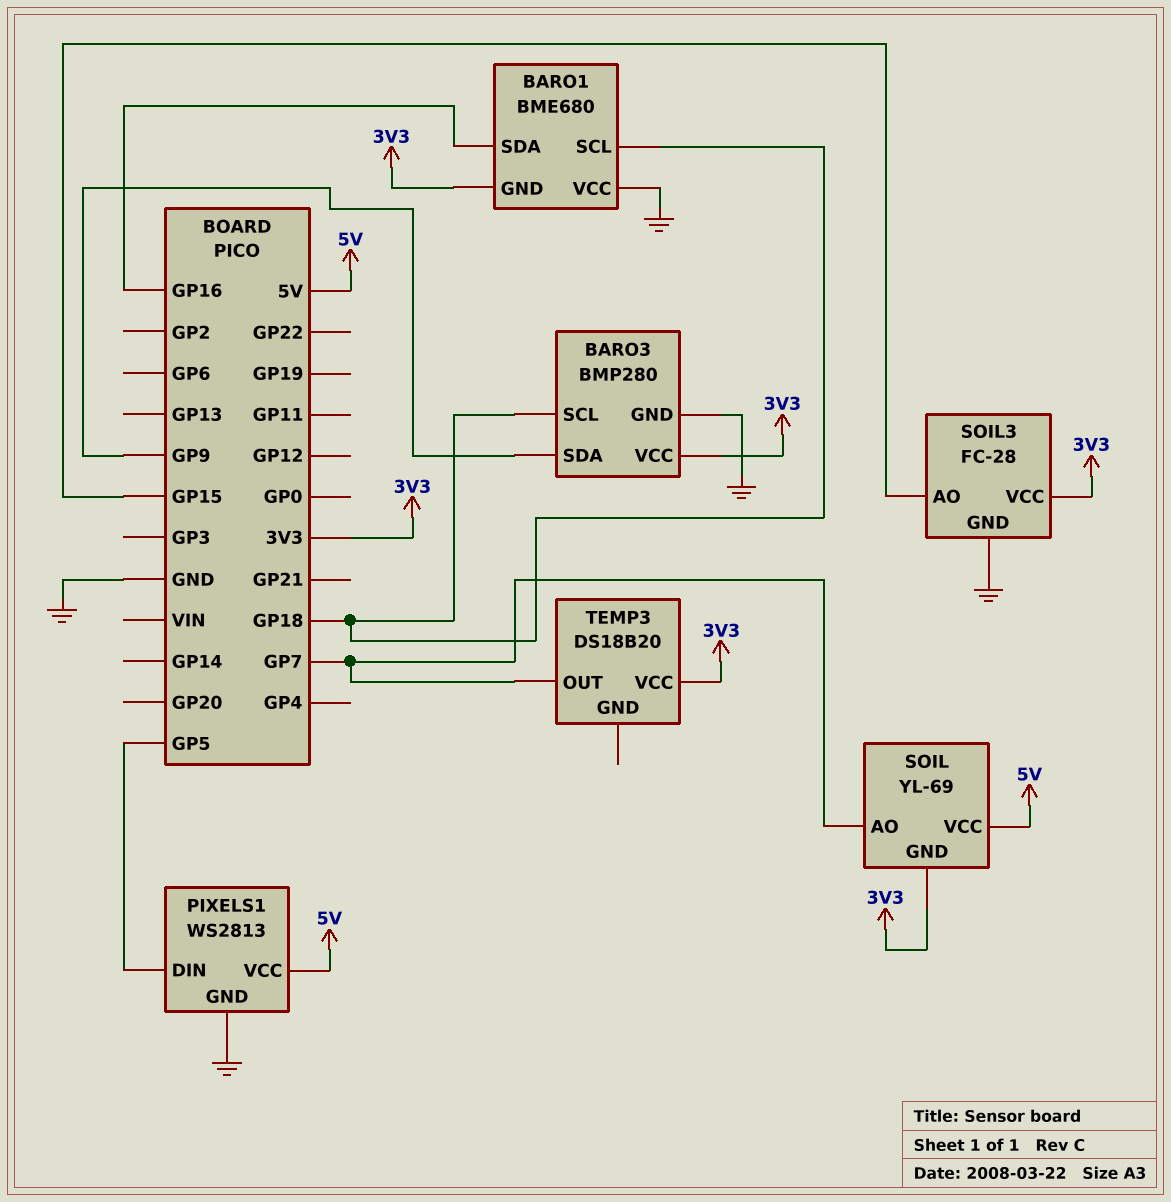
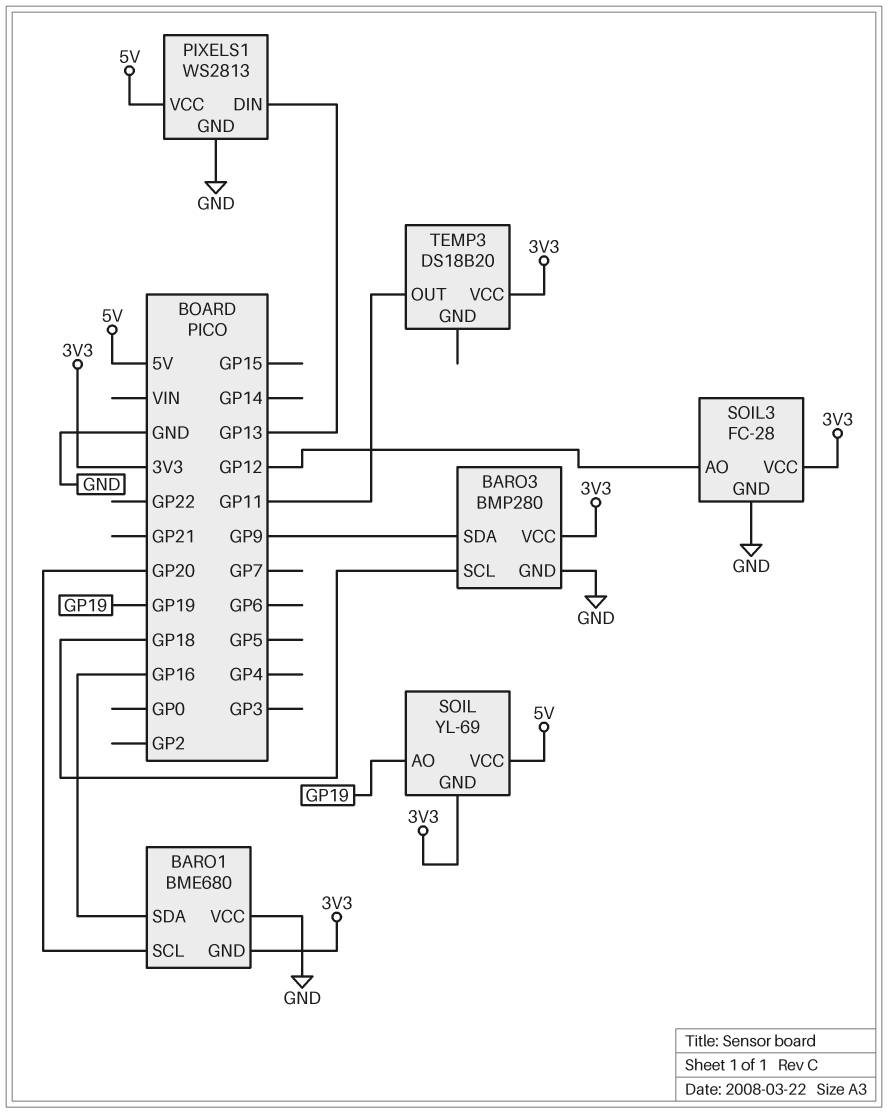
BARO1 pin SCL: GP18 -> GP20
PIXELS1 pin DIN: GP5 -> GP13
SOIL pin AO: GP7 -> GP19
SOIL3 pin AO: GP15 -> GP12
TEMP3 pin OUT: GP7 -> GP11

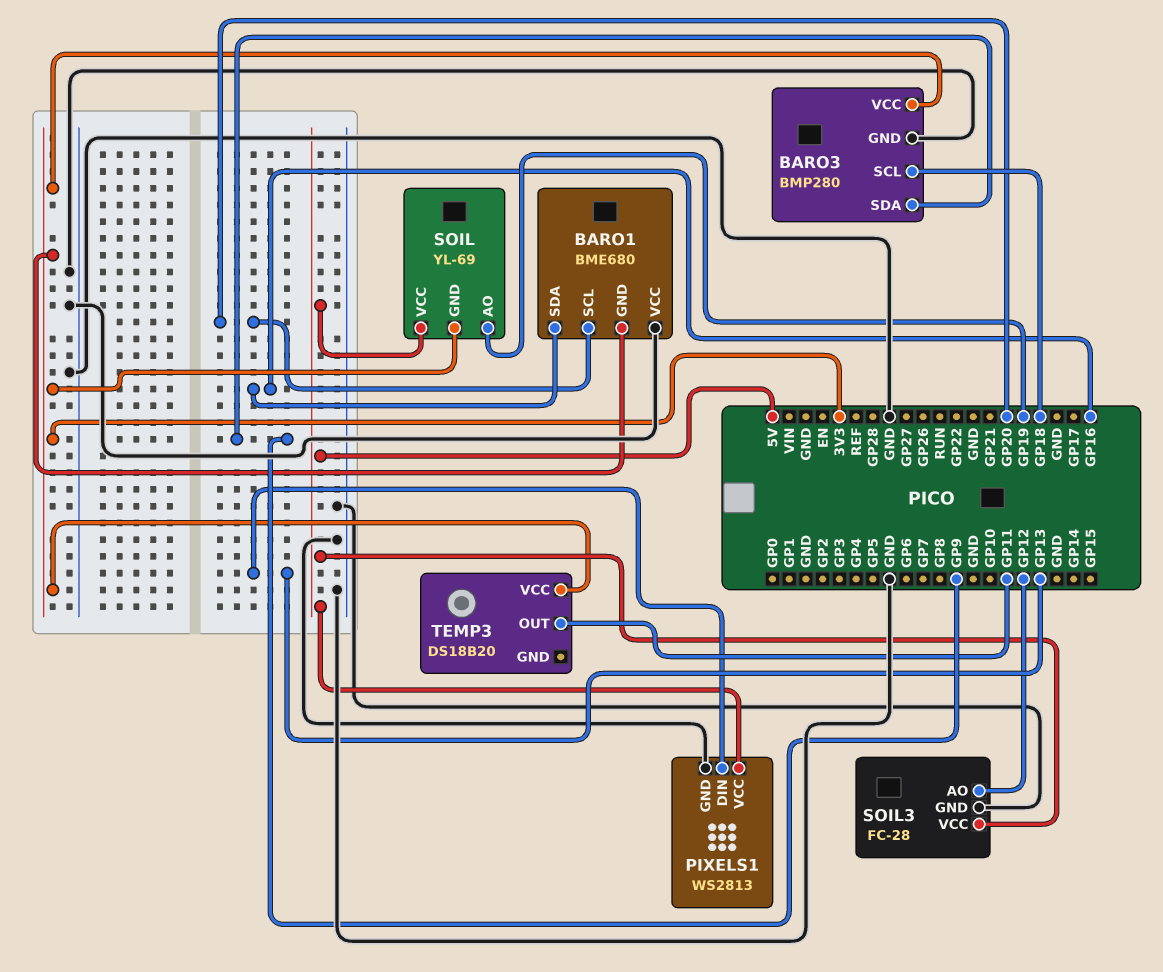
SOIL3 pin VCC: 3V3 -> 5V

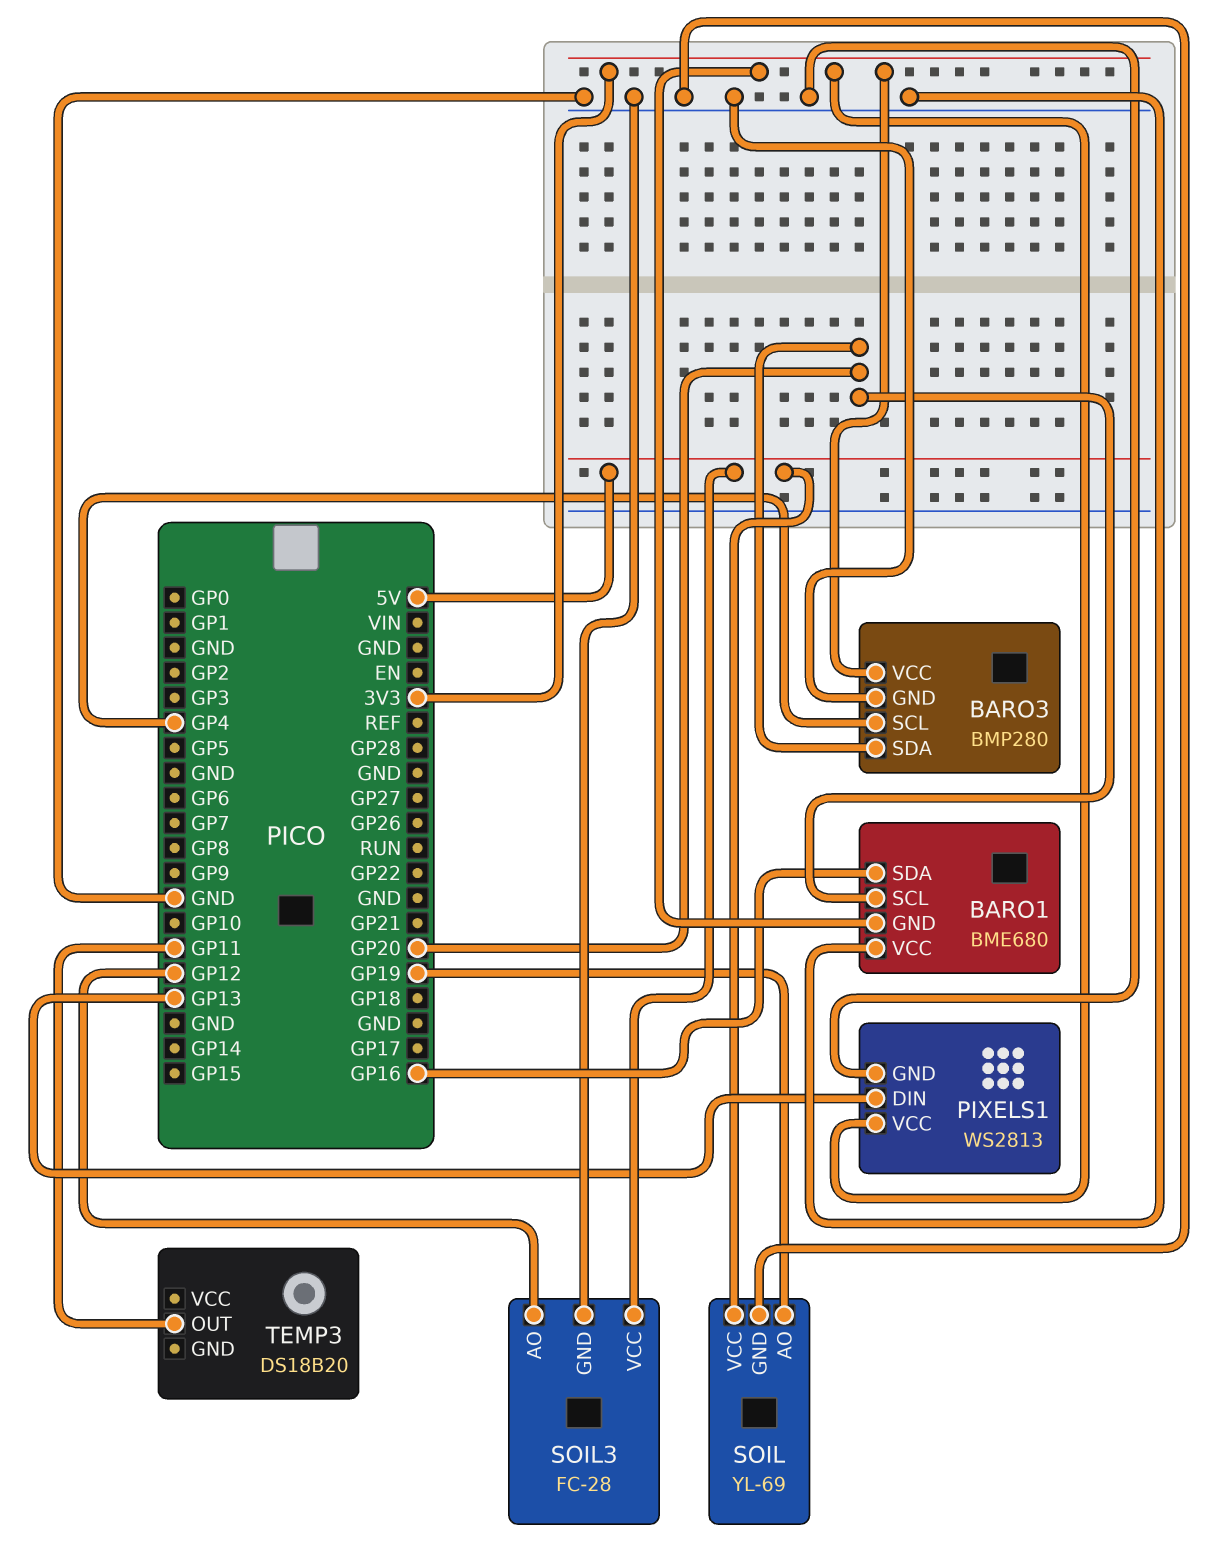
BARO3 pin SCL: GP18 -> GP4
BARO3 pin SDA: GP9 -> GP20
PIXELS1 pin VCC: 5V -> 3V3
SOIL pin GND: 3V3 -> GND
TEMP3 pin VCC: 3V3 -> none

